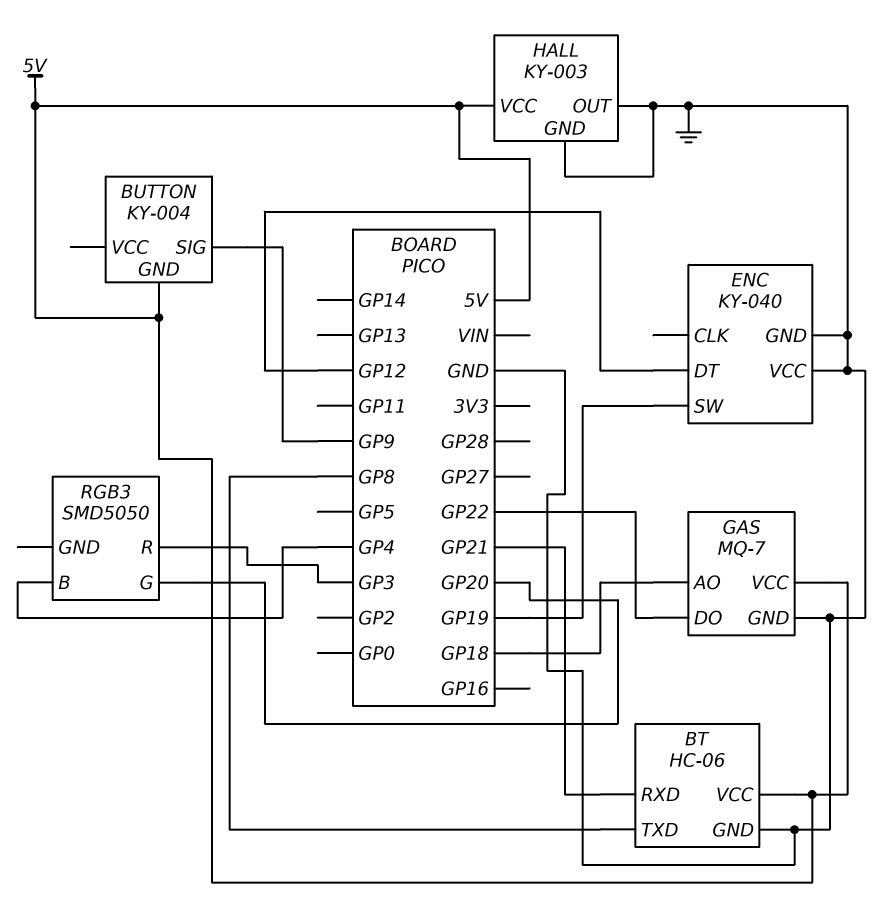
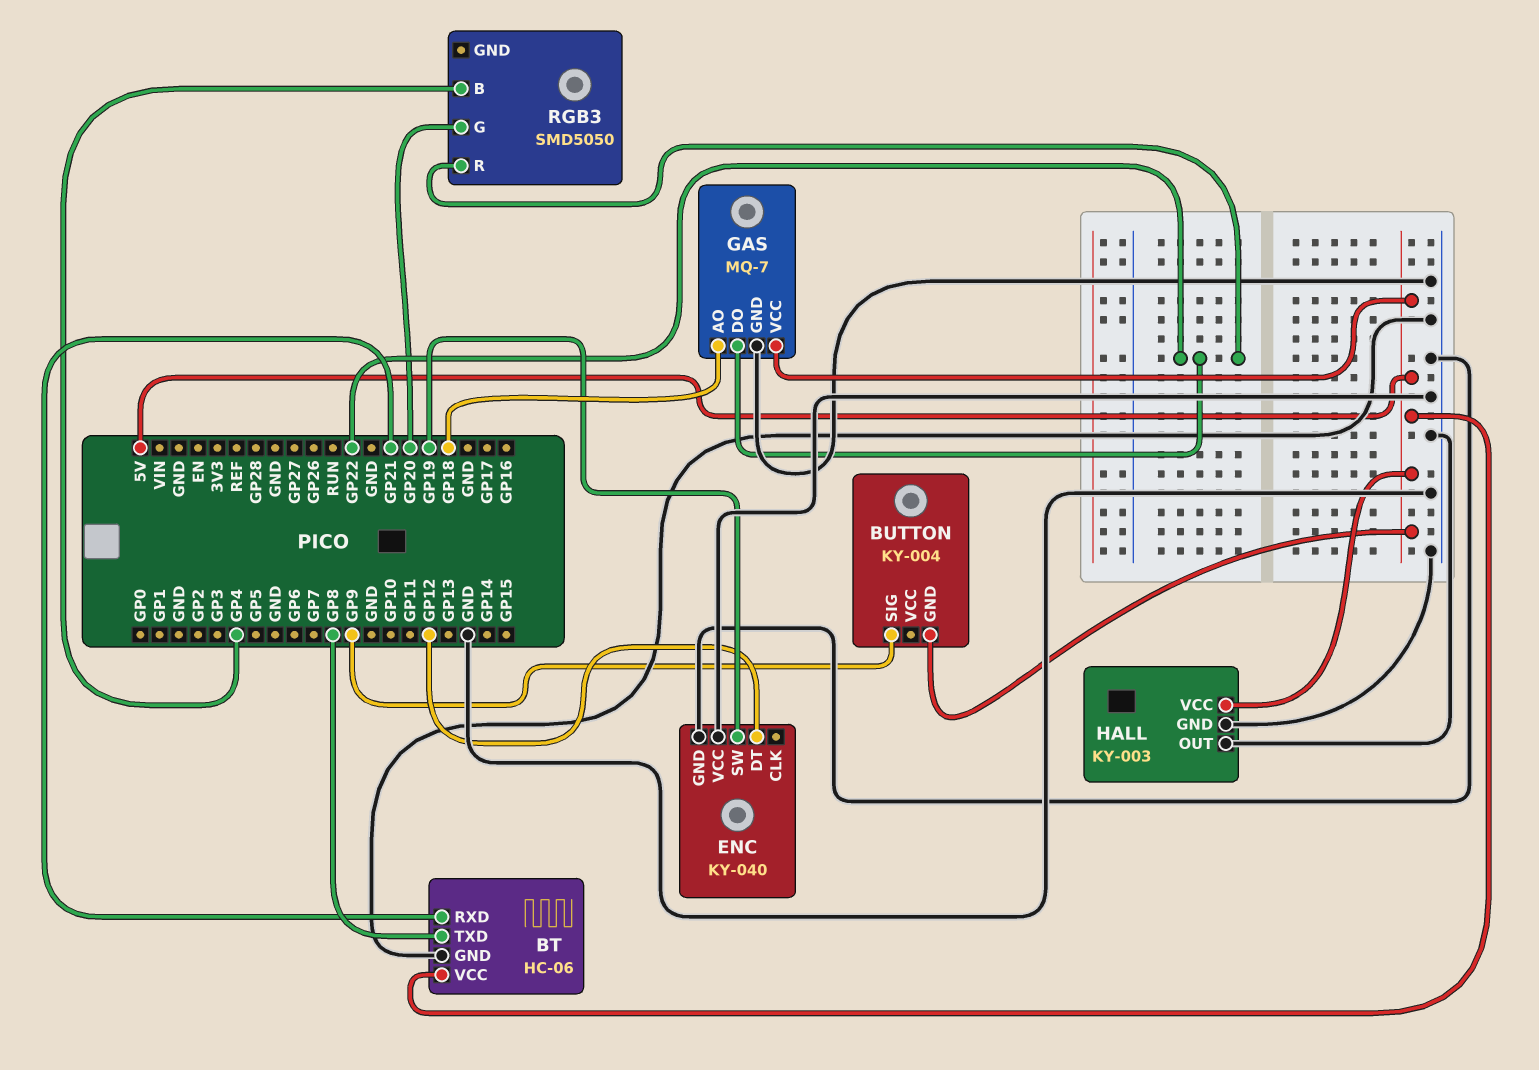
RGB3 pin R: GP3 -> GP22

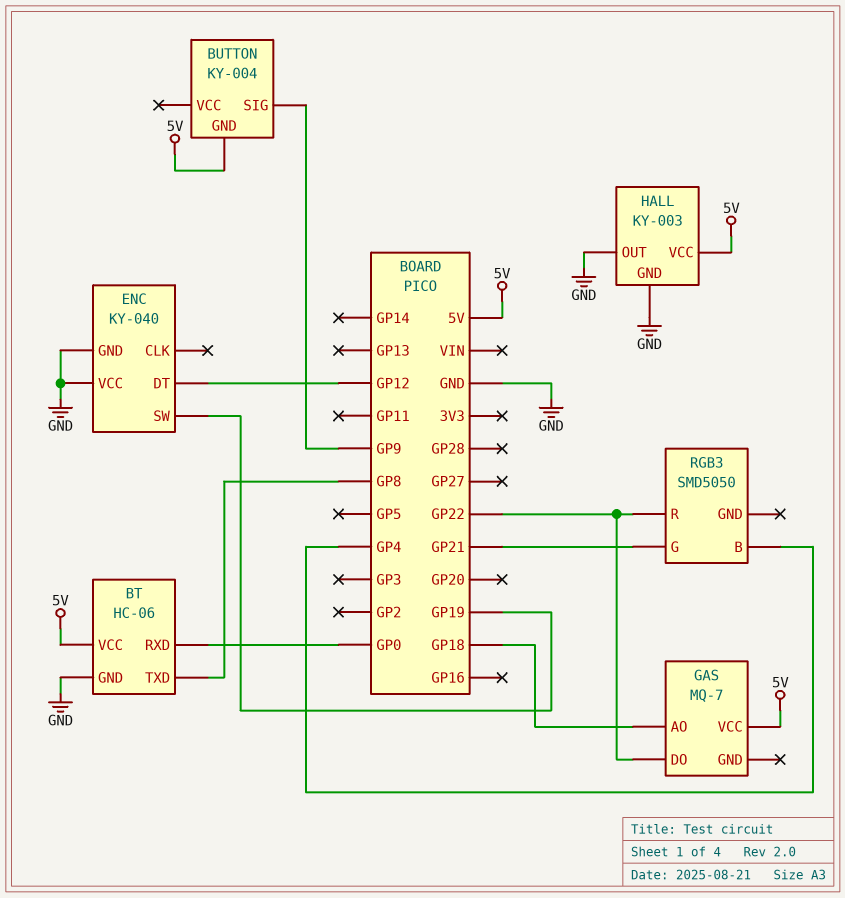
BT pin RXD: GP21 -> GP0
GAS pin GND: GND -> none
RGB3 pin G: GP20 -> GP21

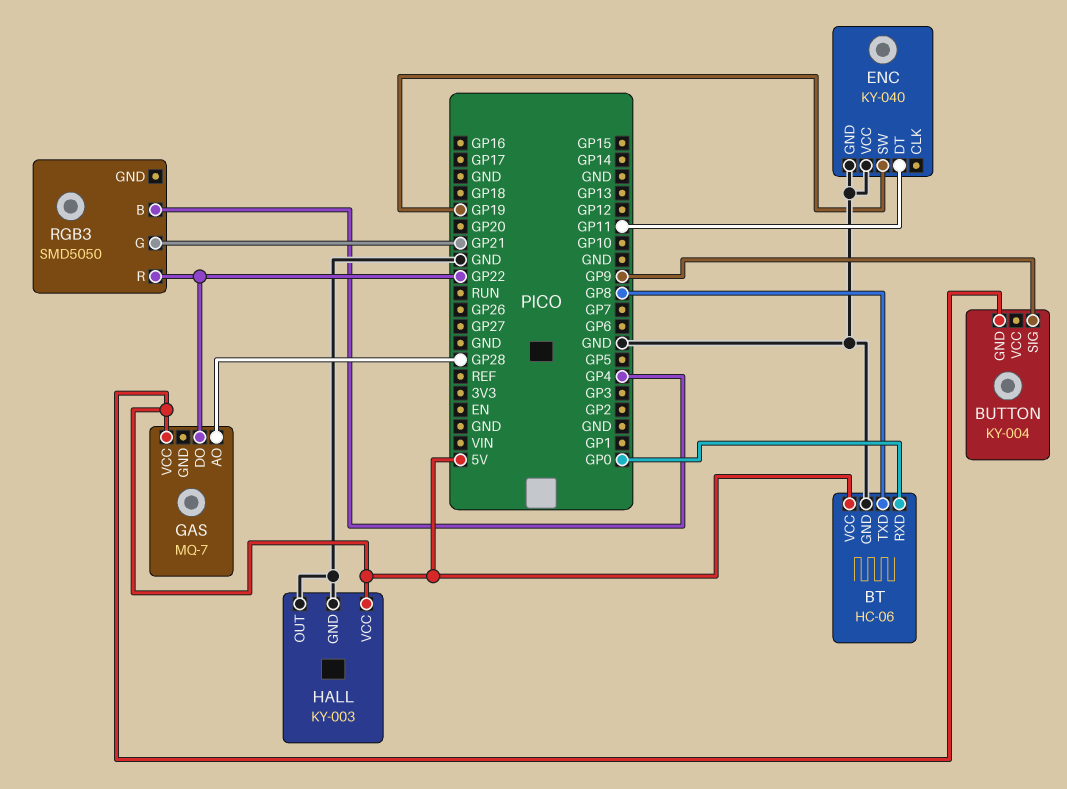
ENC pin DT: GP12 -> GP11
GAS pin AO: GP18 -> GP28

